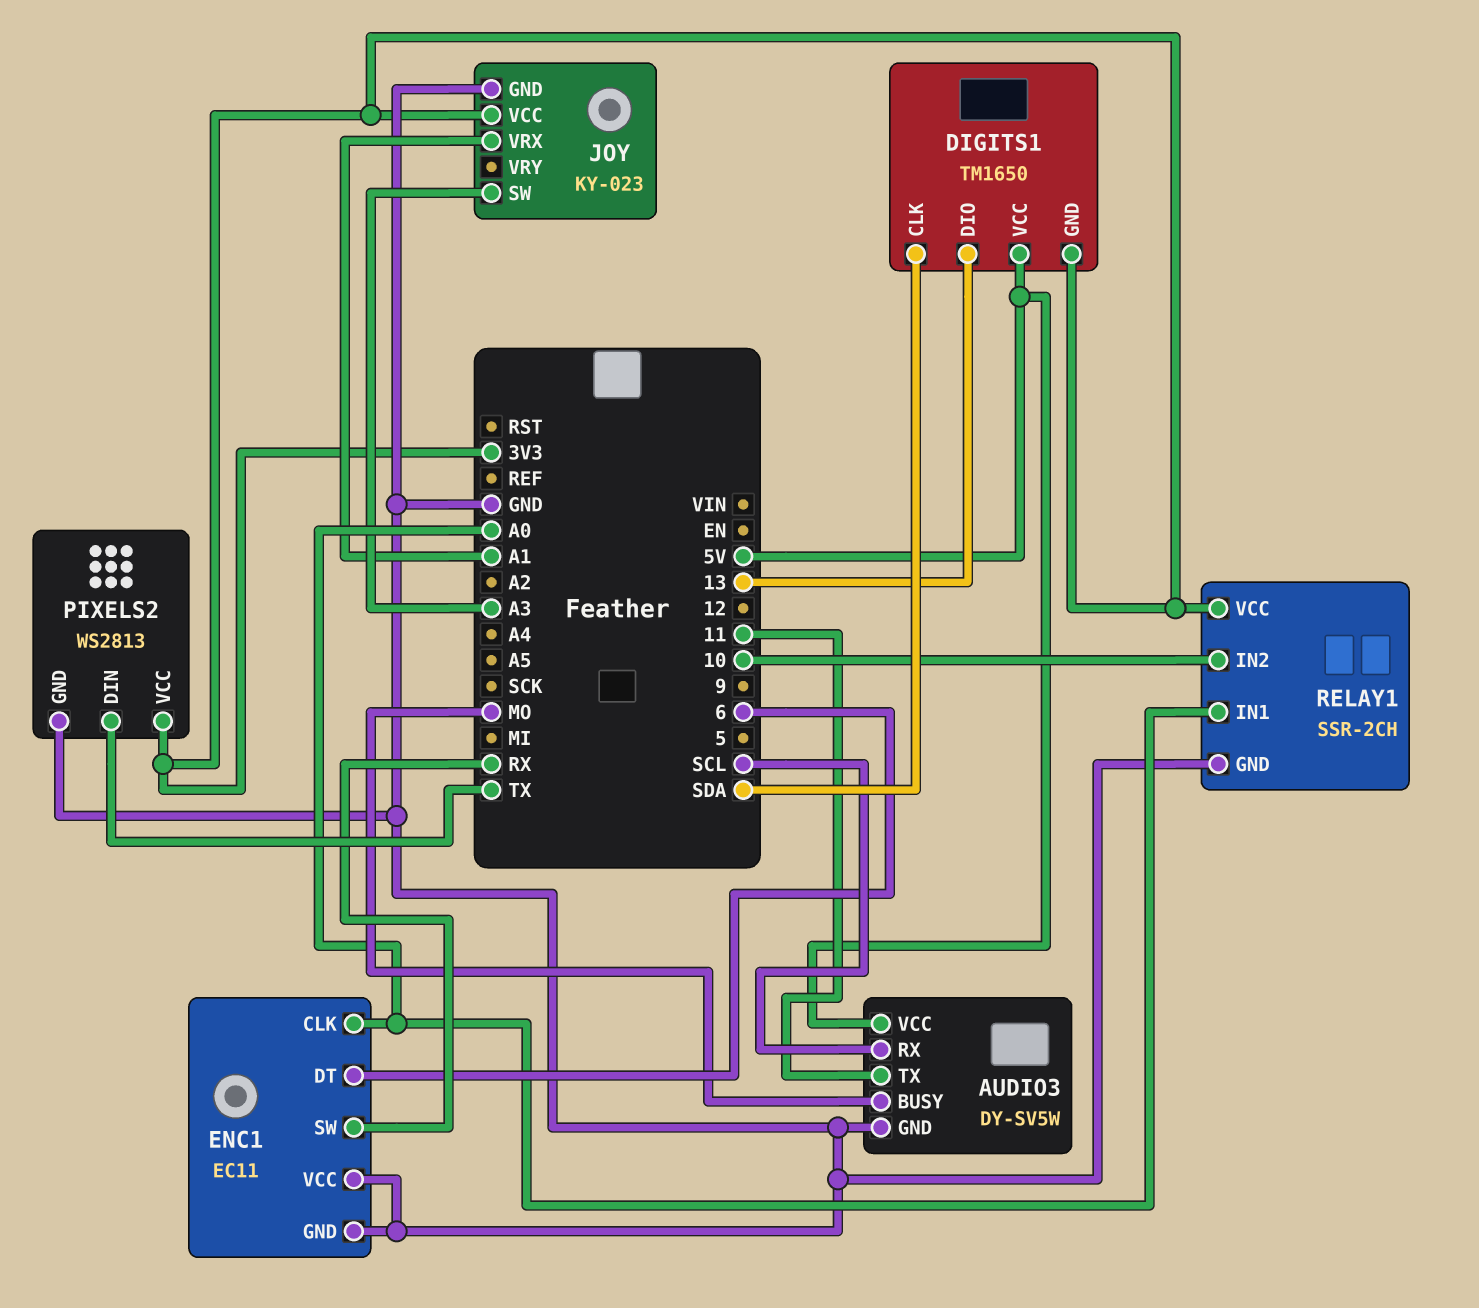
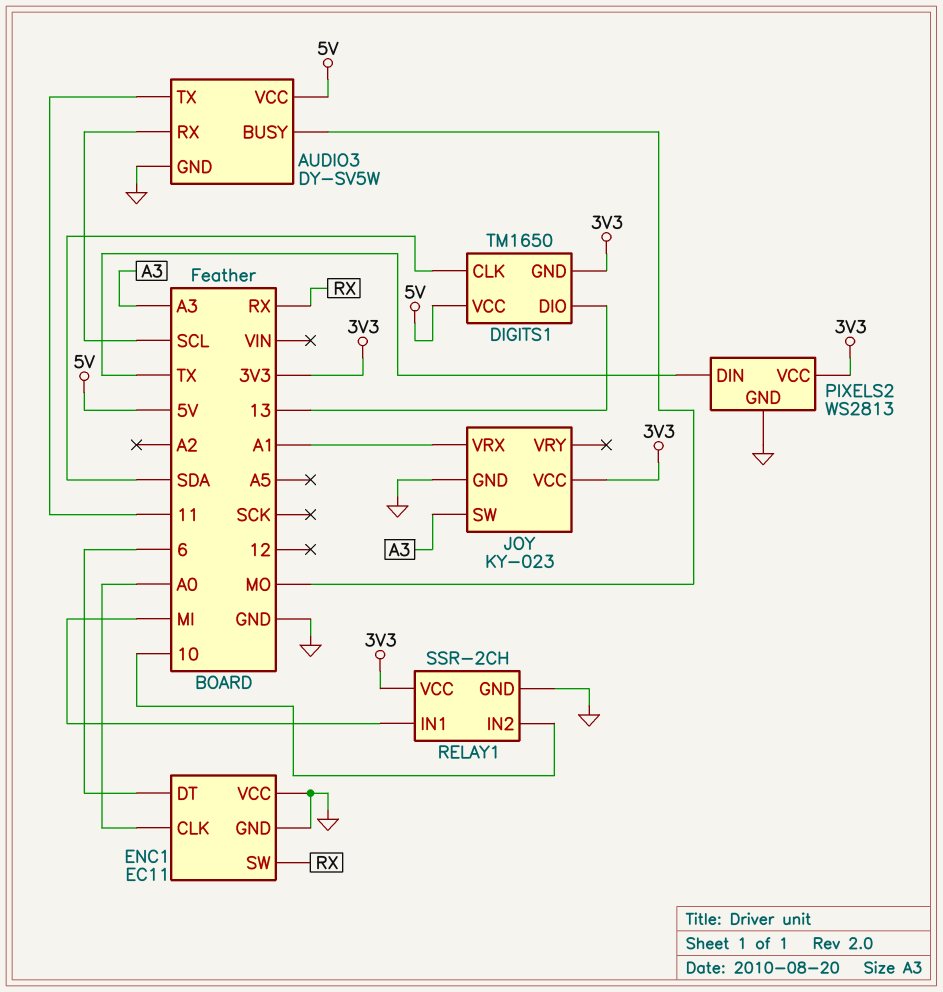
RELAY1 pin IN1: A0 -> MI

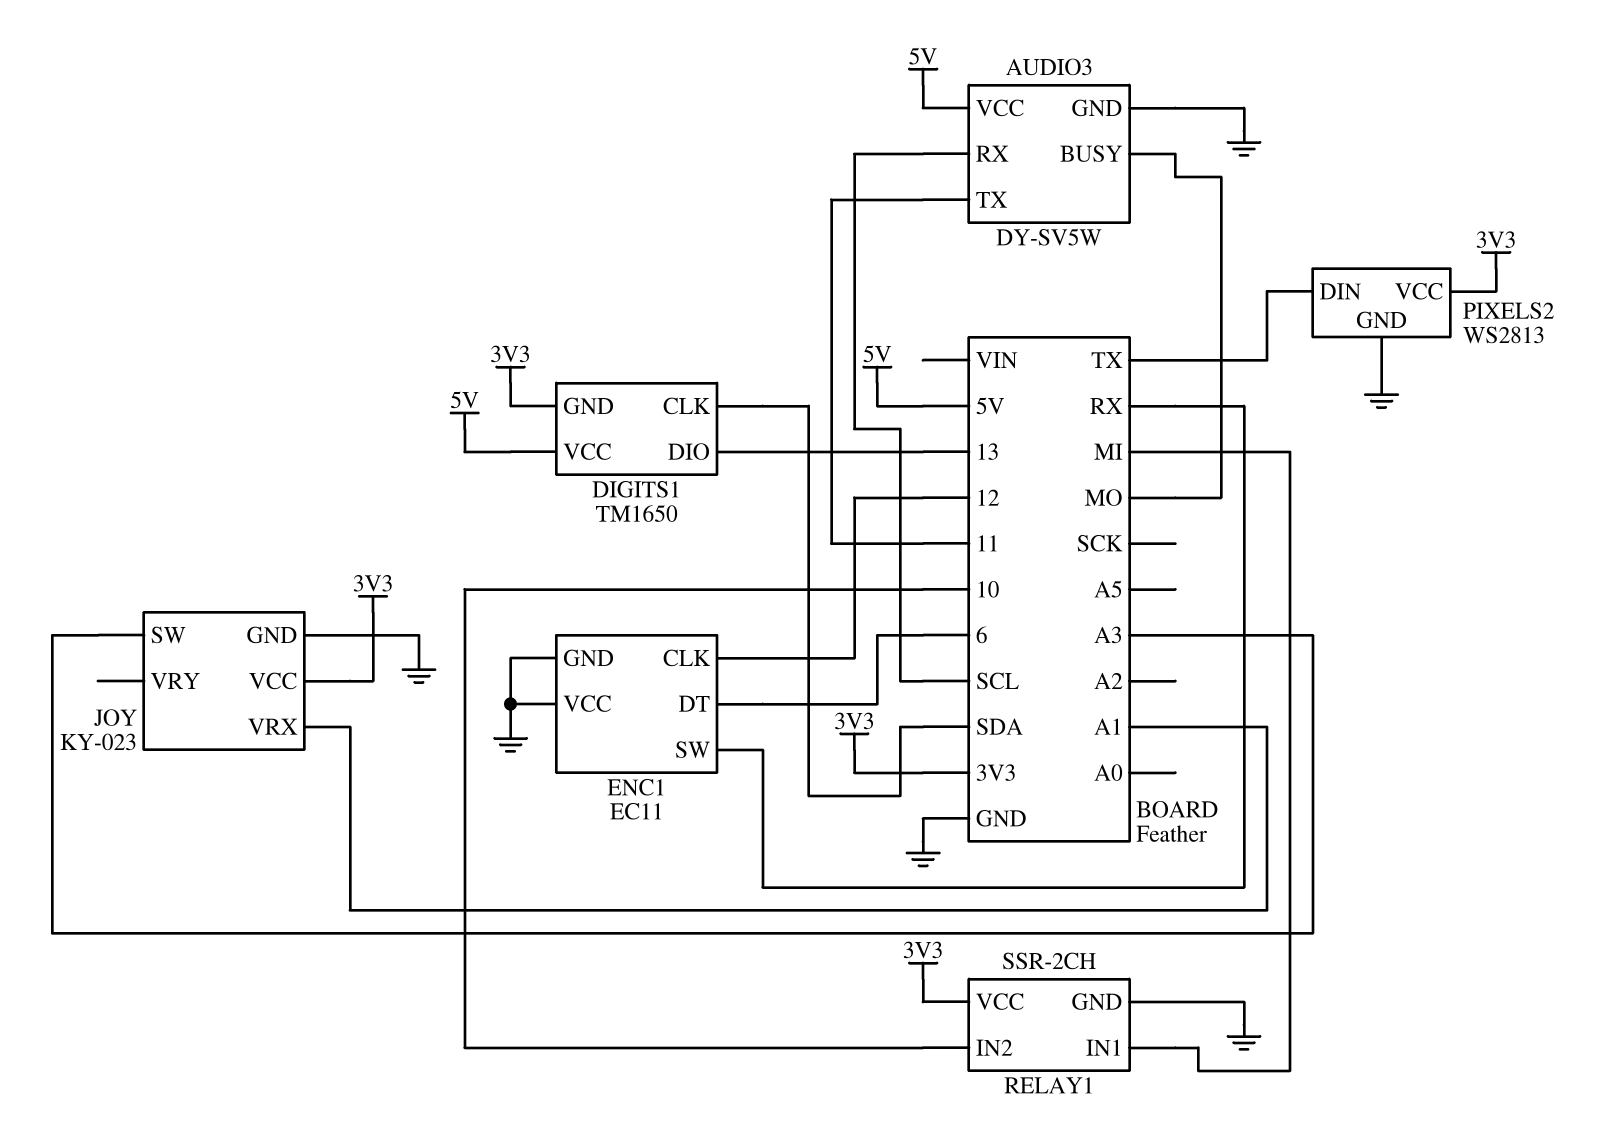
ENC1 pin CLK: A0 -> 12

